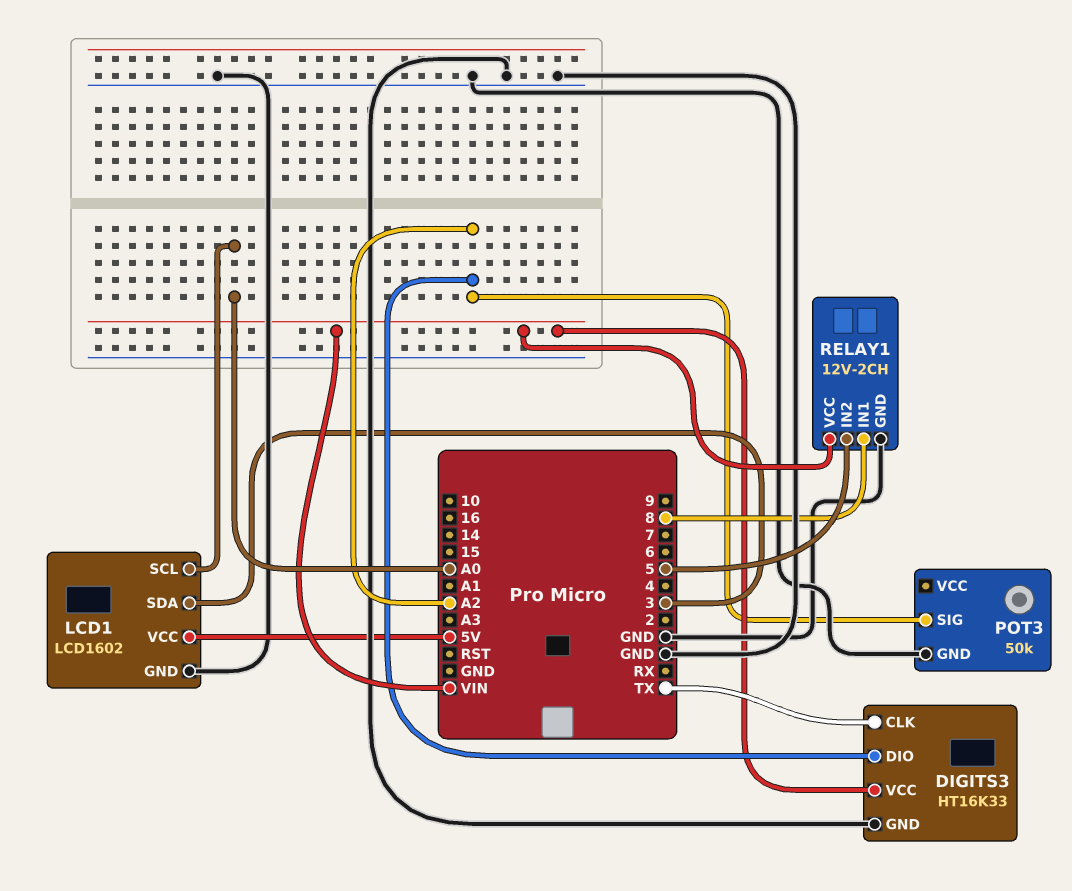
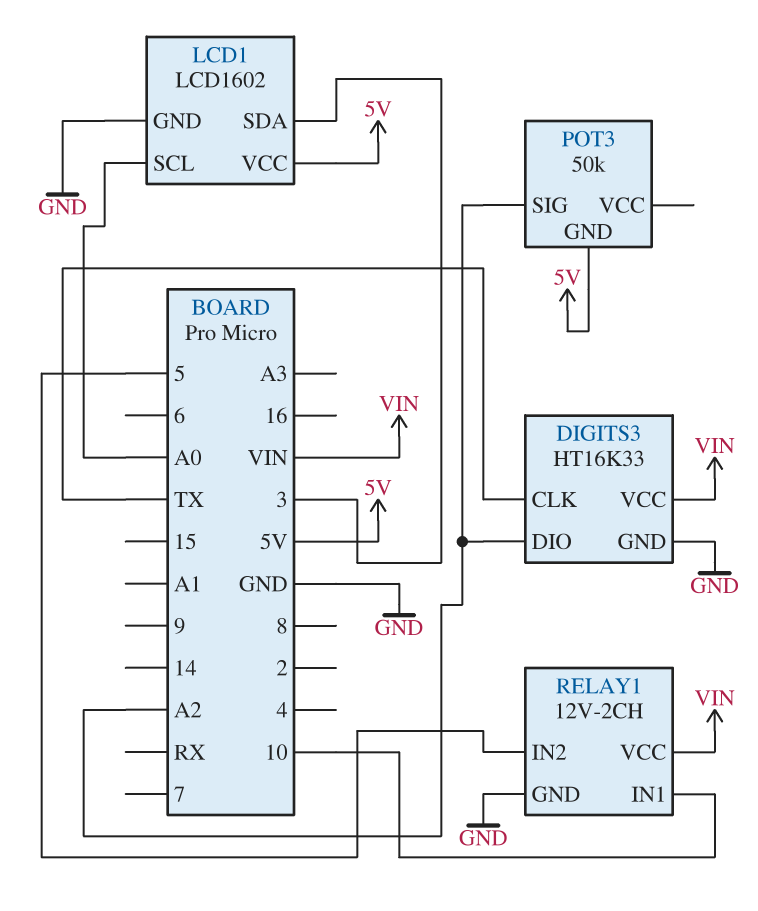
POT3 pin GND: GND -> 5V
RELAY1 pin IN1: 8 -> 10

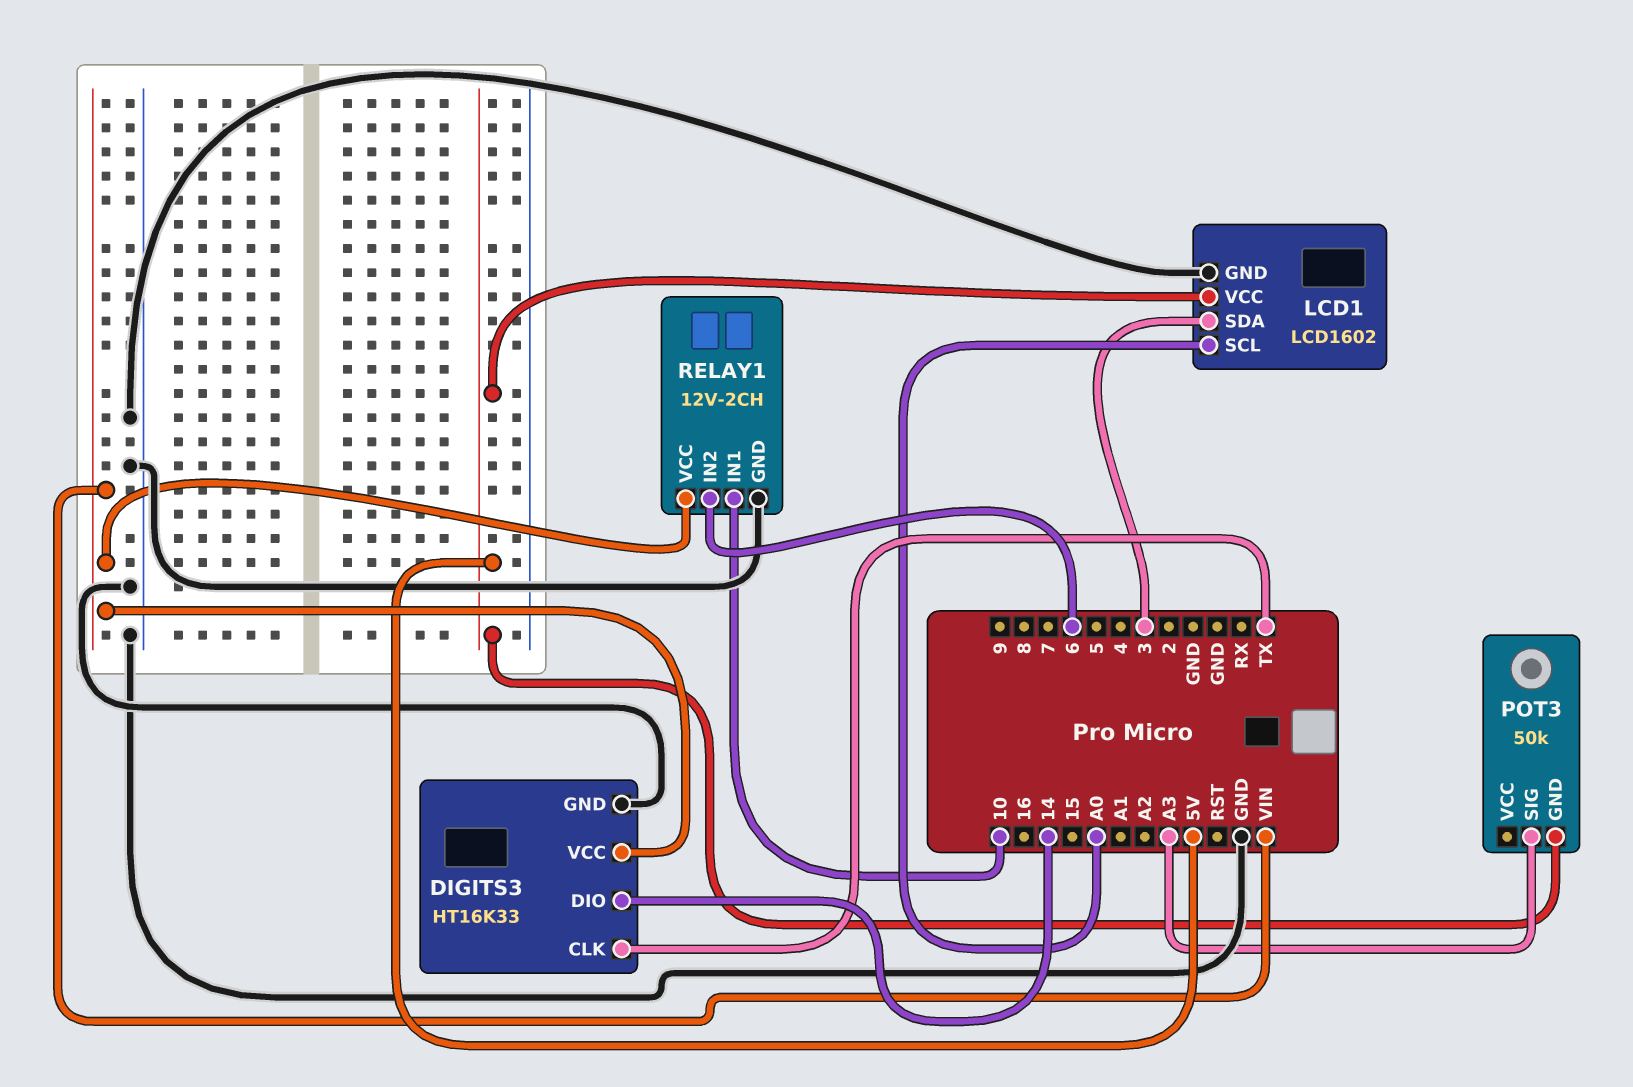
DIGITS3 pin DIO: A2 -> 14
POT3 pin SIG: A2 -> A3
RELAY1 pin IN2: 5 -> 6

